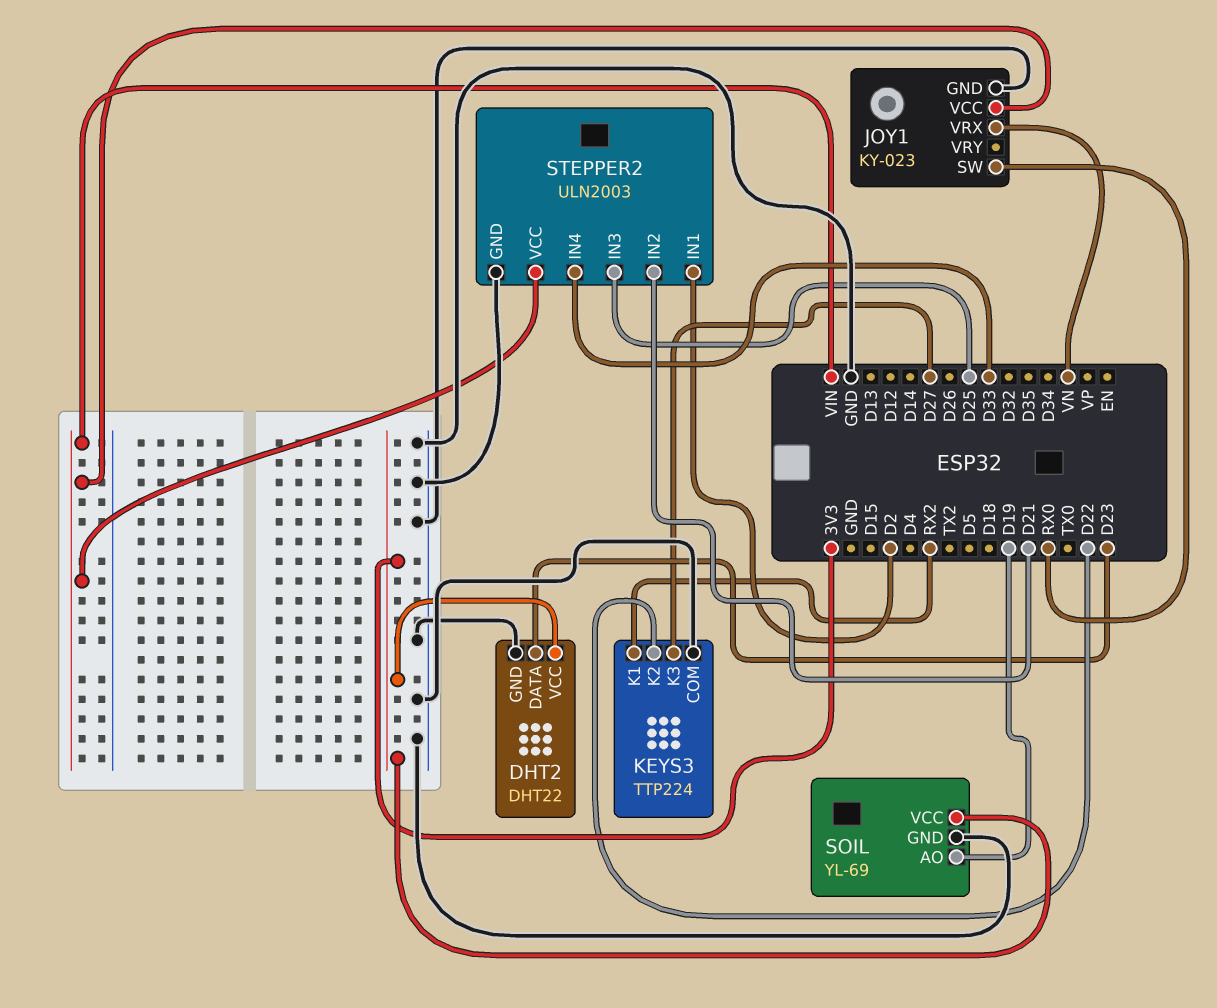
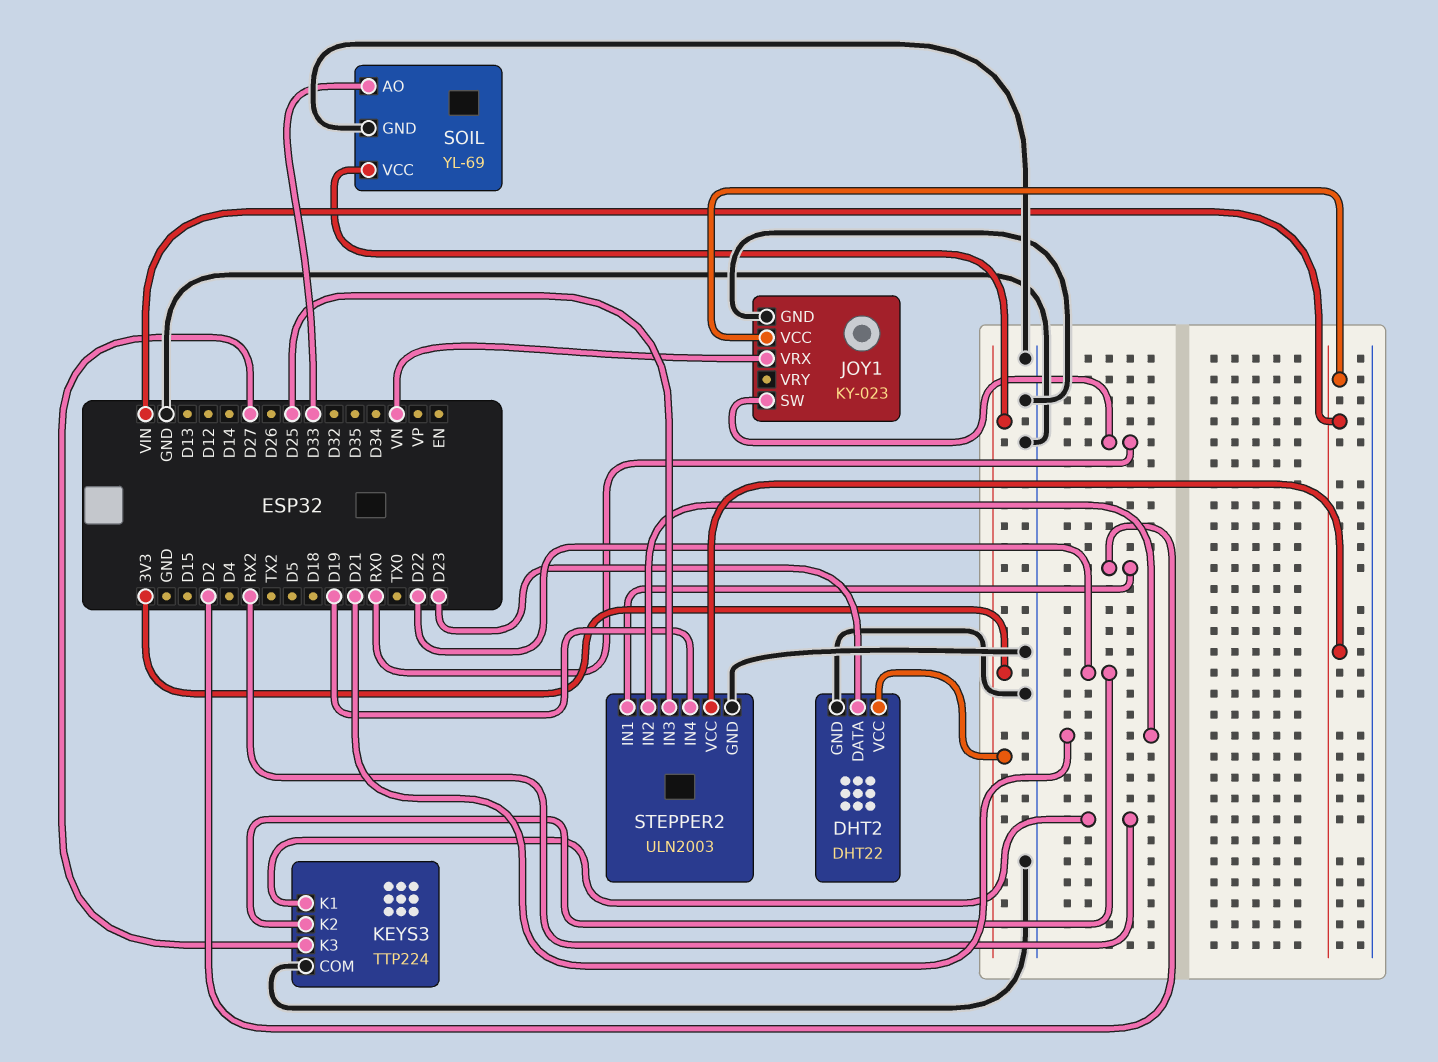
SOIL pin AO: D19 -> D33
STEPPER2 pin IN4: D33 -> D19

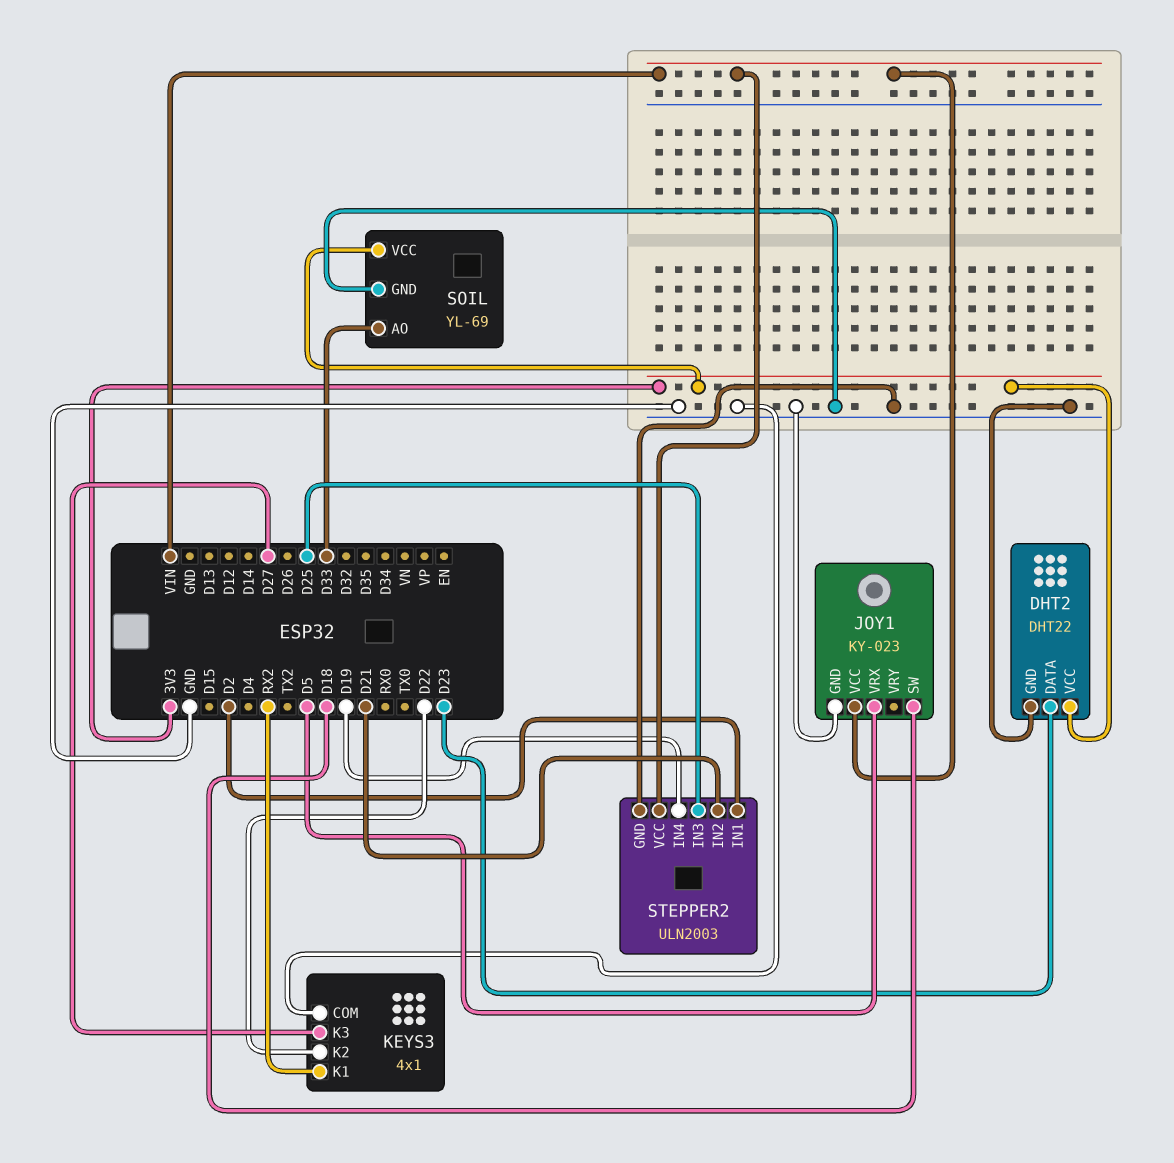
JOY1 pin SW: RX0 -> D18
JOY1 pin VRX: VN -> D5
KEYS3: TTP224 -> 4x1

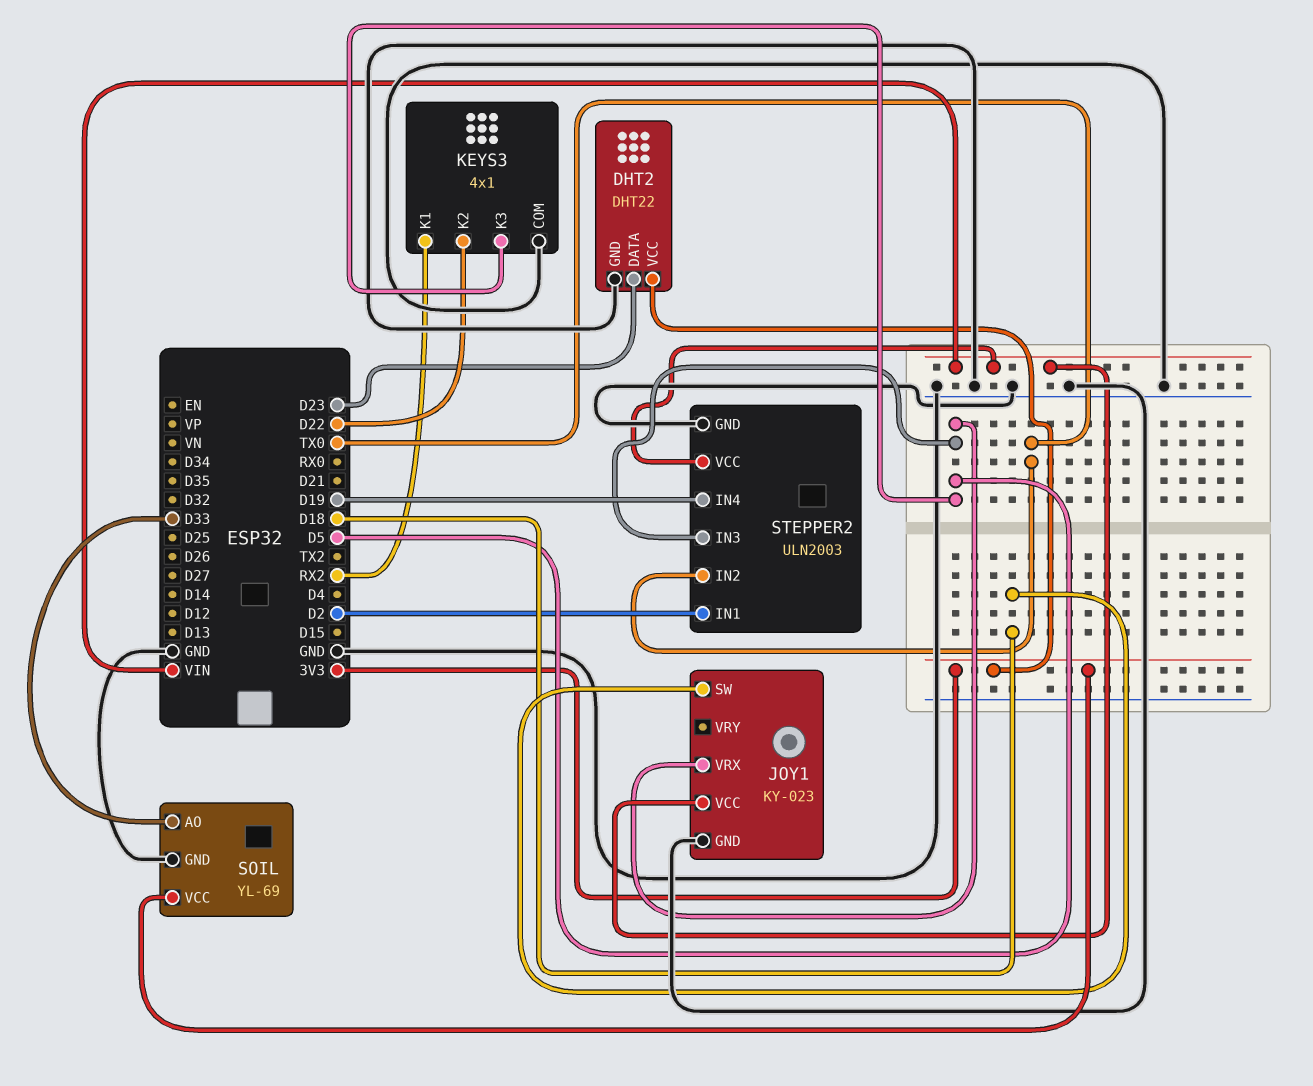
KEYS3 pin K3: D27 -> D5
STEPPER2 pin IN2: D21 -> TX0
STEPPER2 pin IN3: D25 -> D5

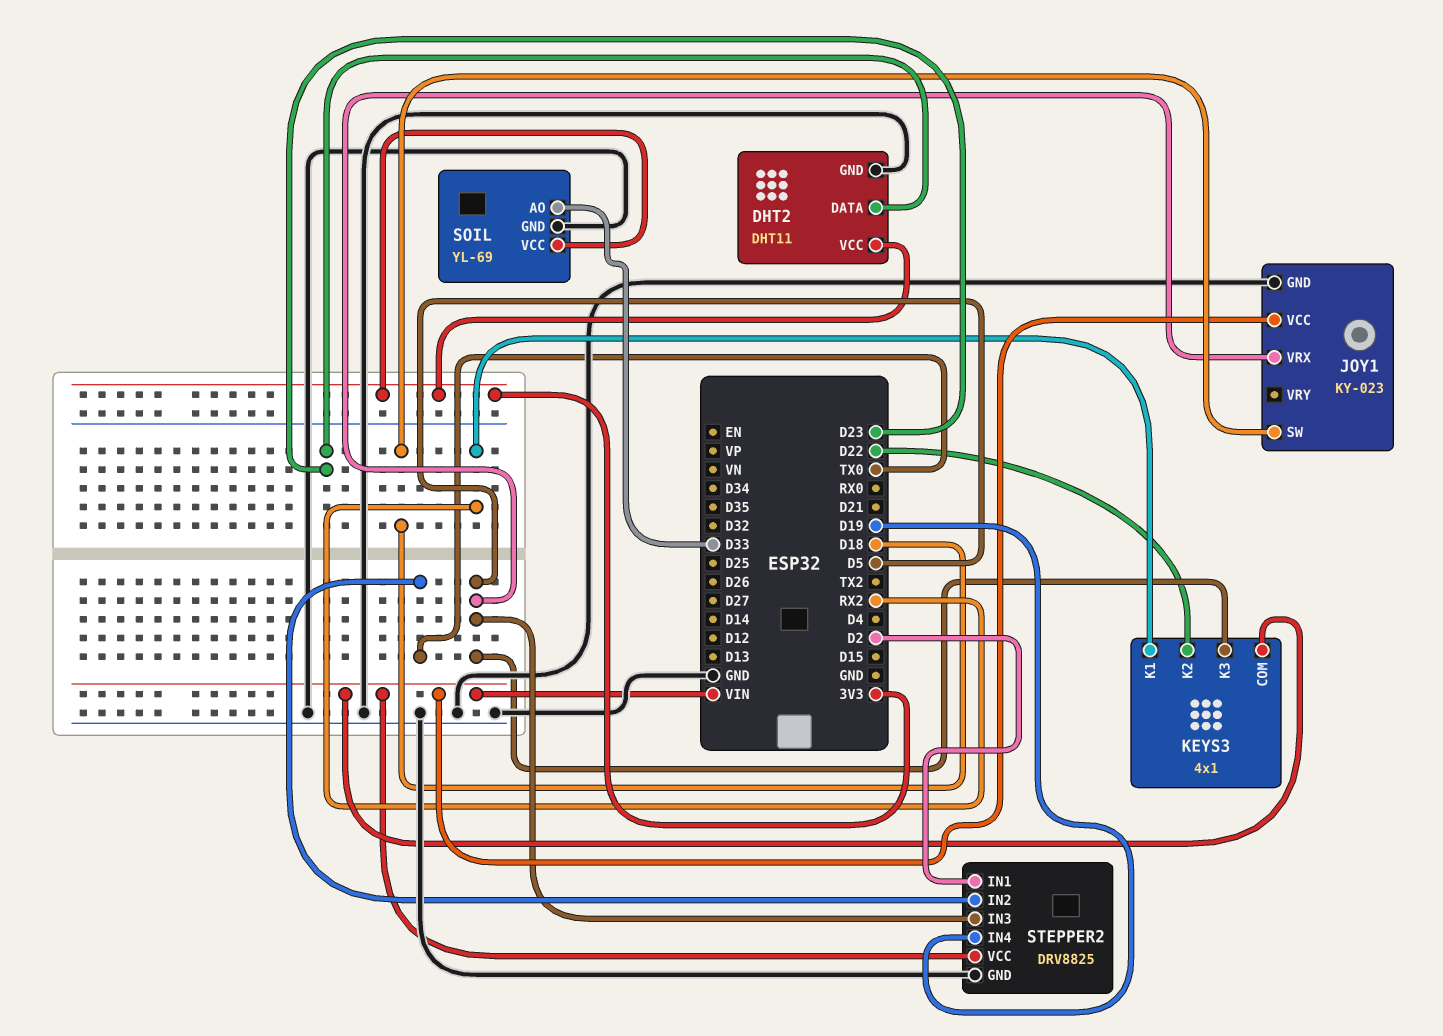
DHT2: DHT22 -> DHT11
KEYS3 pin COM: GND -> VIN
STEPPER2: ULN2003 -> DRV8825

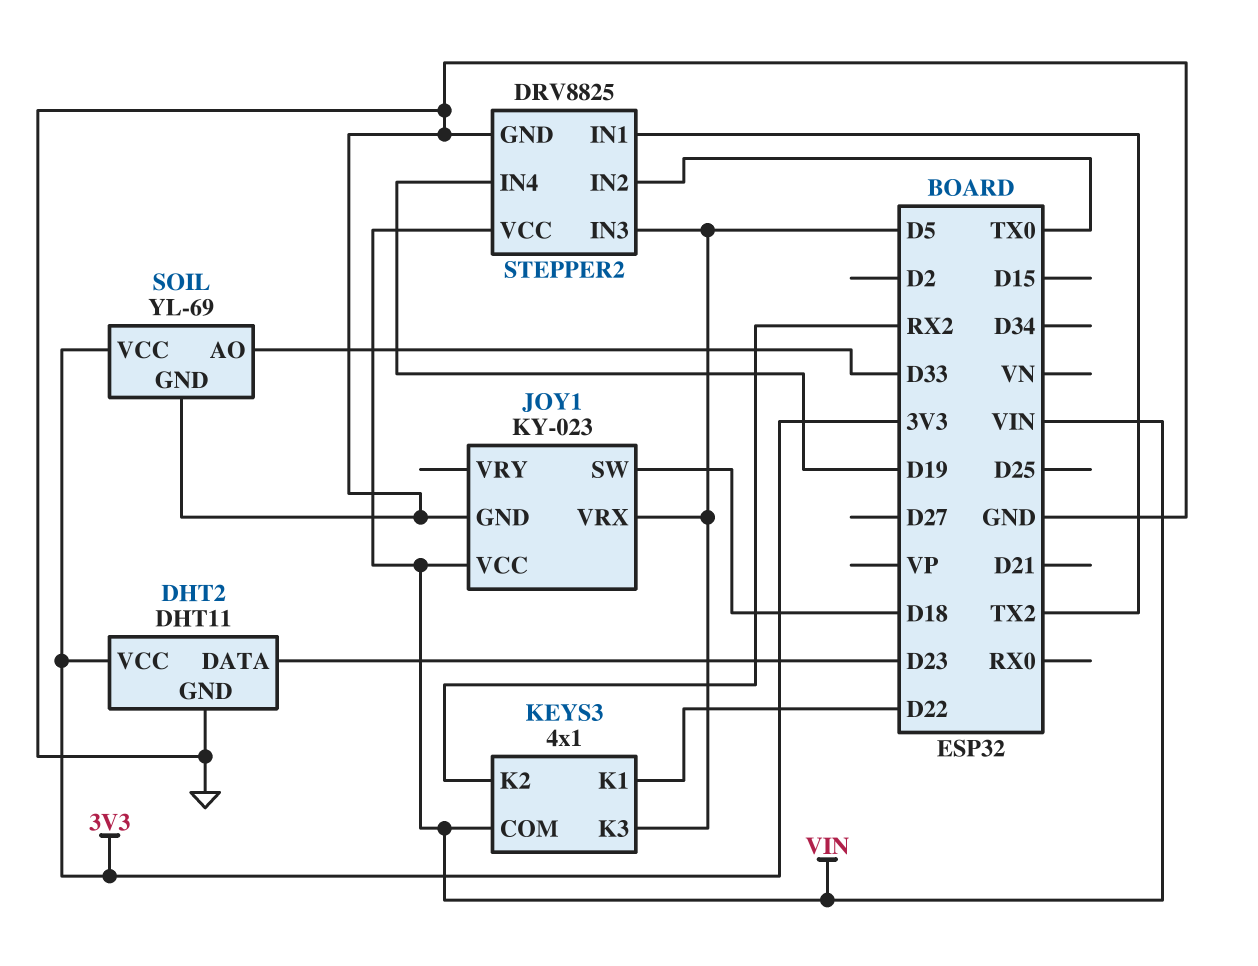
KEYS3 pin K1: RX2 -> D22
KEYS3 pin K2: D22 -> RX2
STEPPER2 pin IN1: D2 -> TX2

